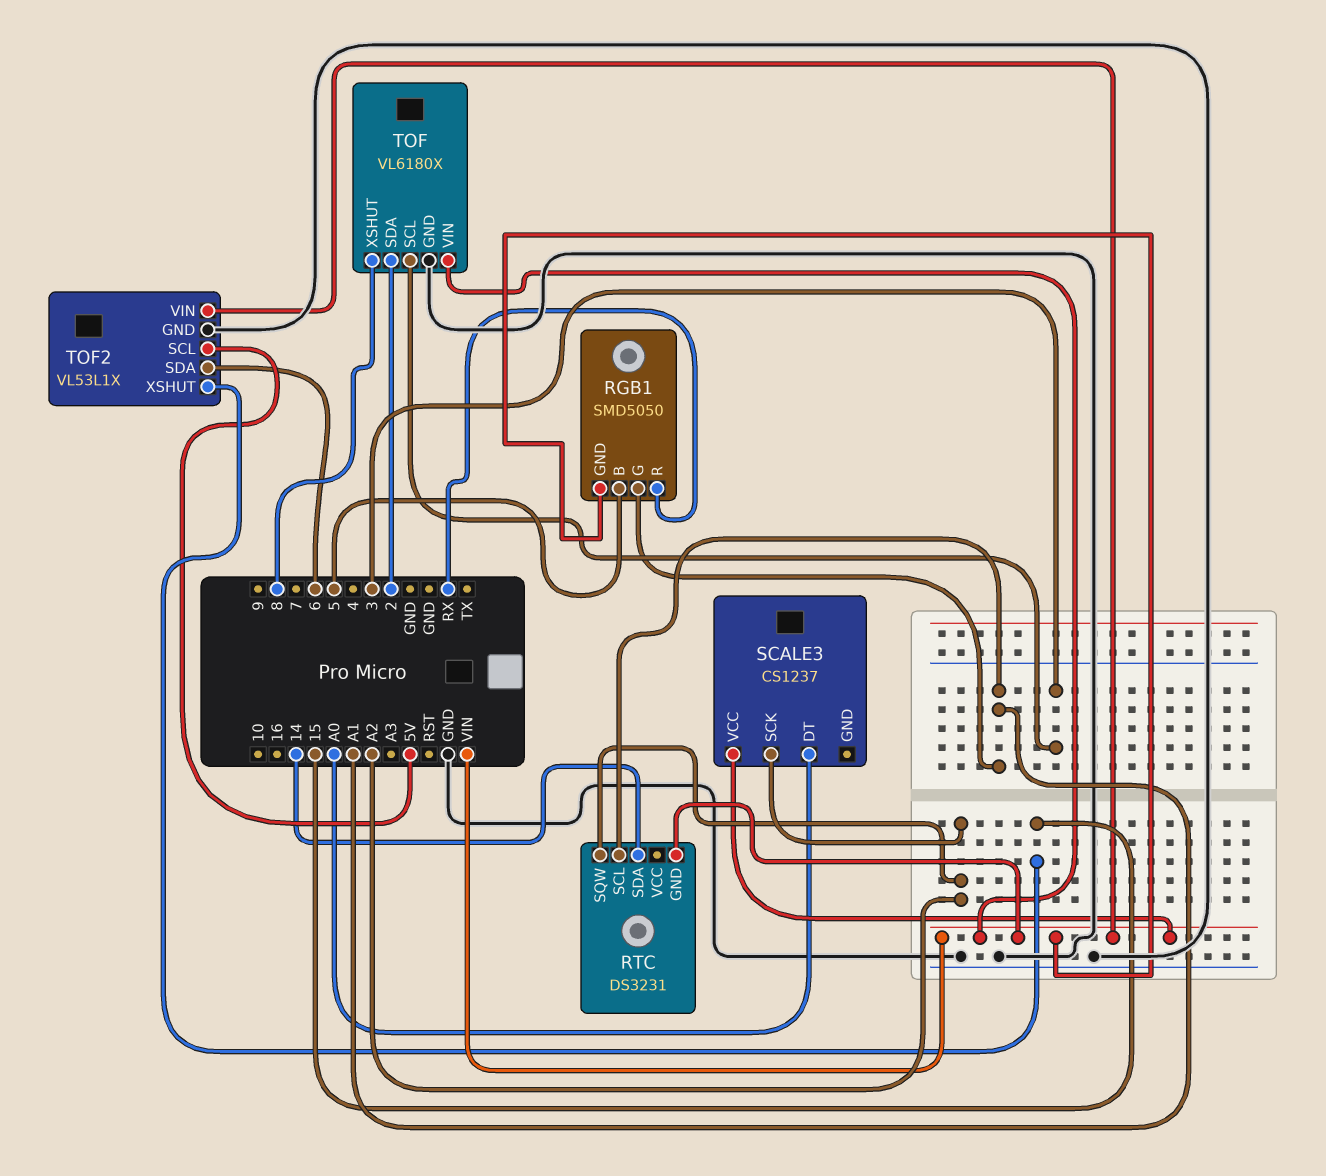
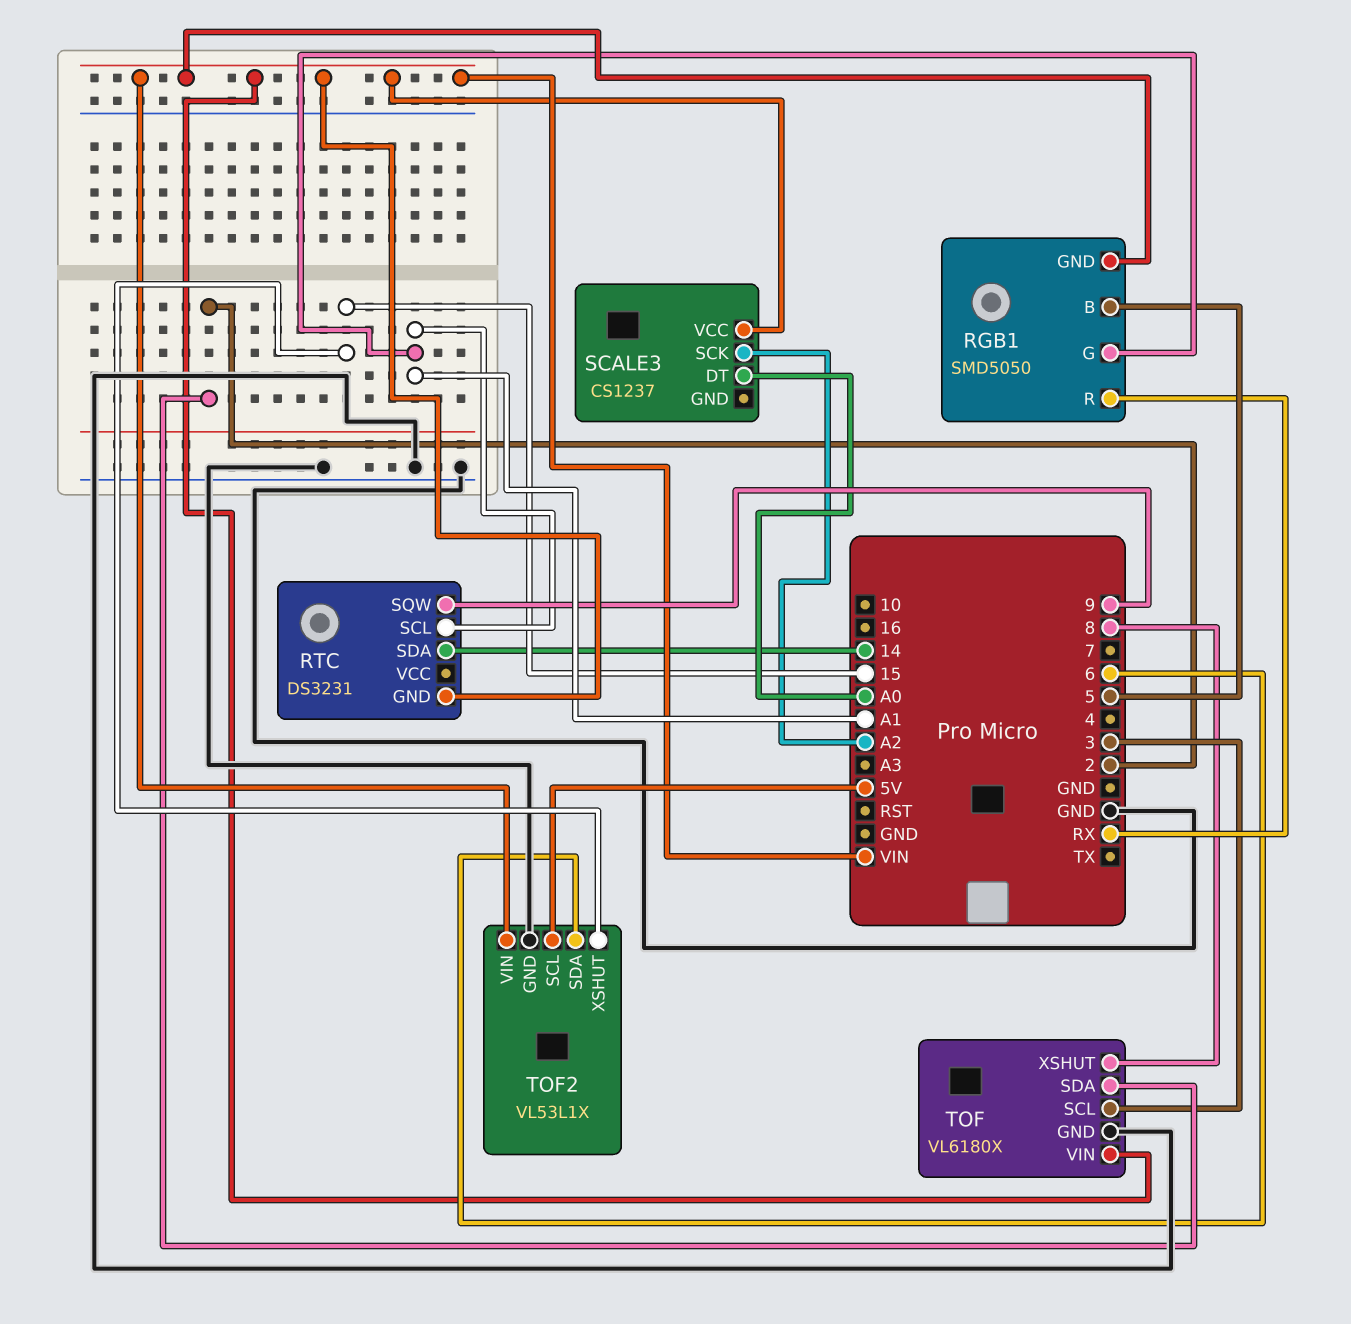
RTC pin SQW: A2 -> 9

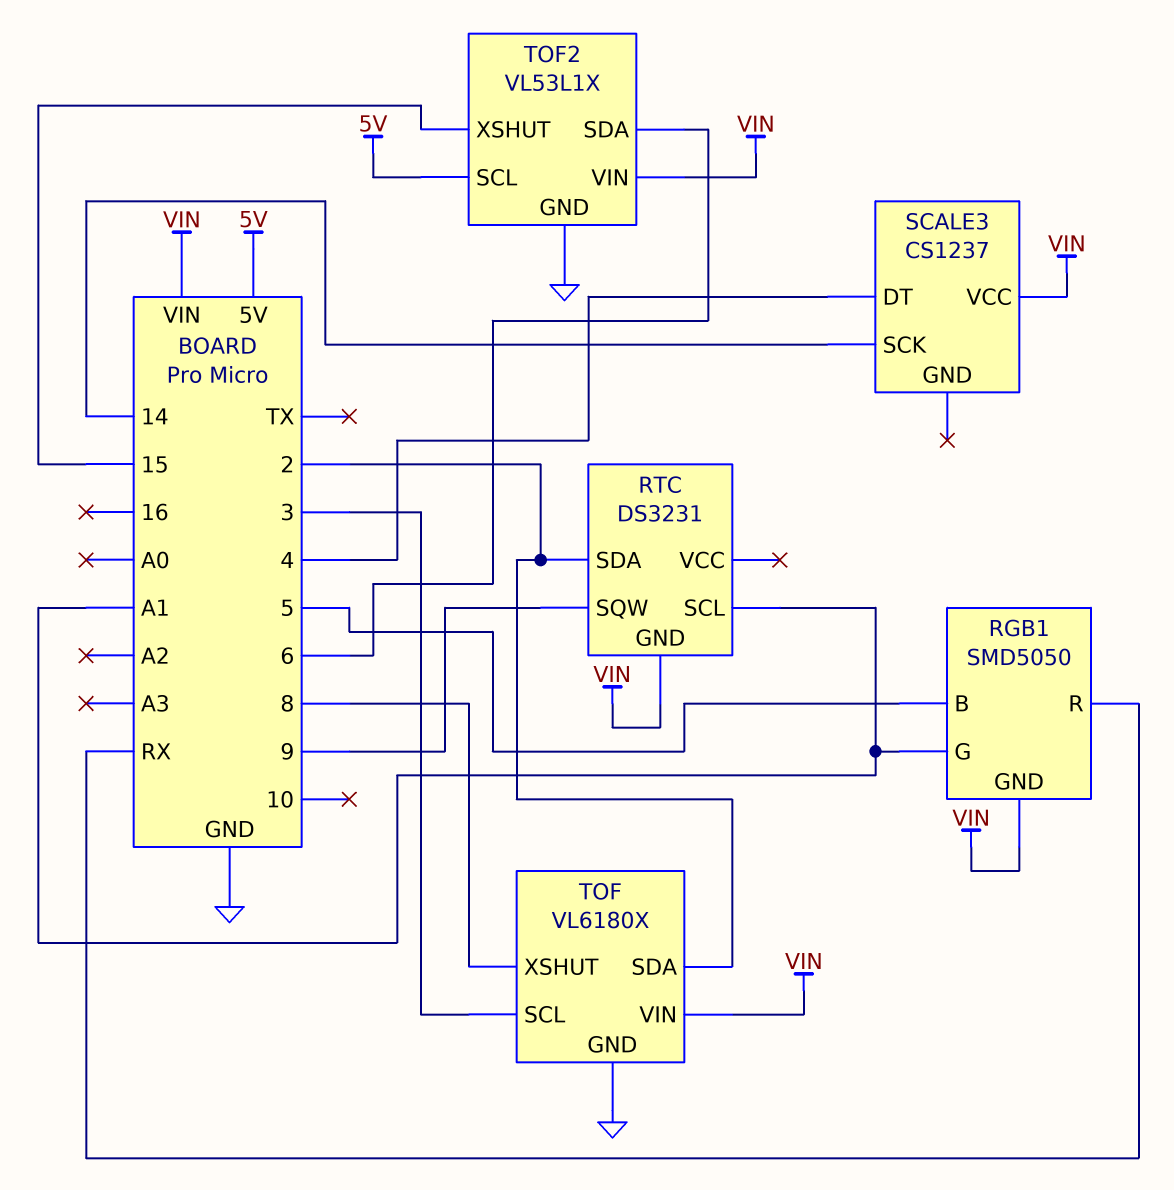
RTC pin SDA: 14 -> 2
SCALE3 pin DT: A0 -> 4
SCALE3 pin SCK: A2 -> 14

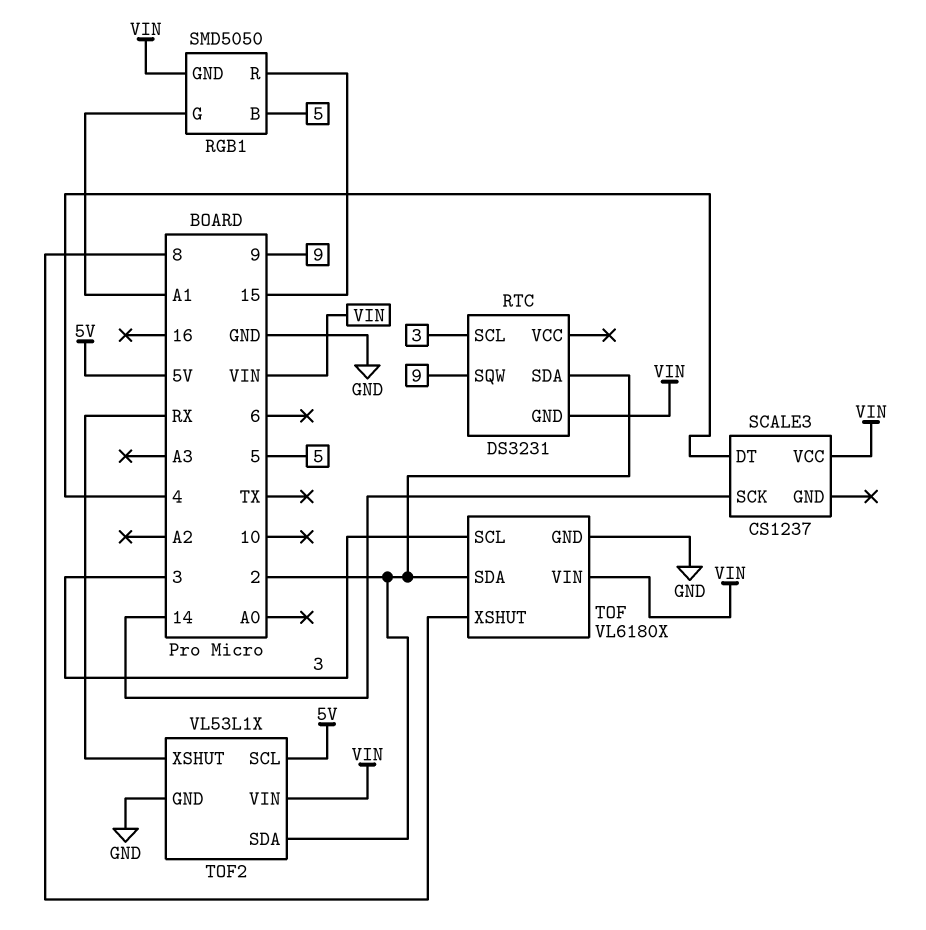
RGB1 pin R: RX -> 15
RTC pin SCL: A1 -> 3
TOF2 pin SDA: 6 -> 2
TOF2 pin XSHUT: 15 -> RX

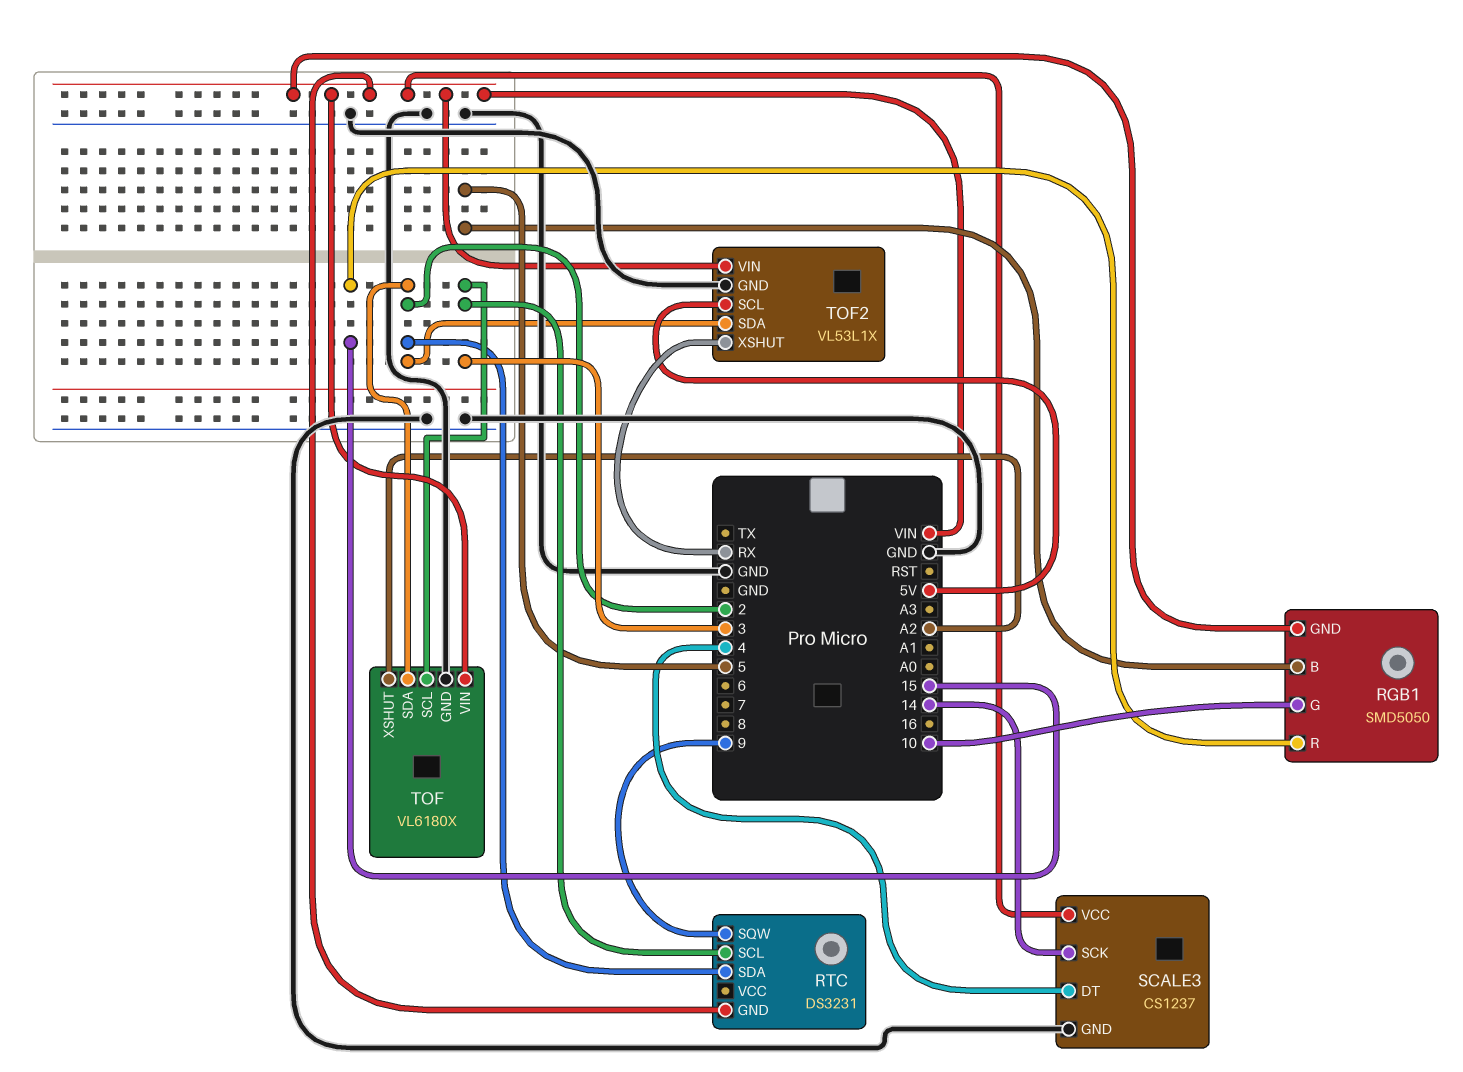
RGB1 pin G: A1 -> 10
SCALE3 pin GND: none -> GND
TOF pin XSHUT: 8 -> A2

